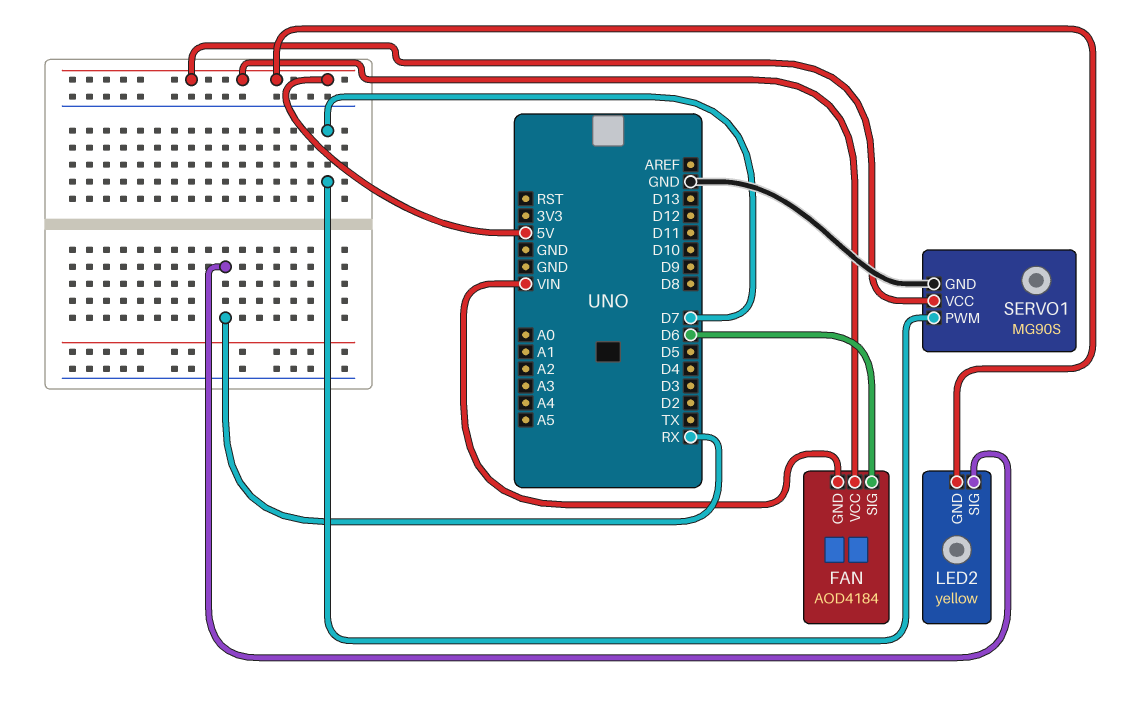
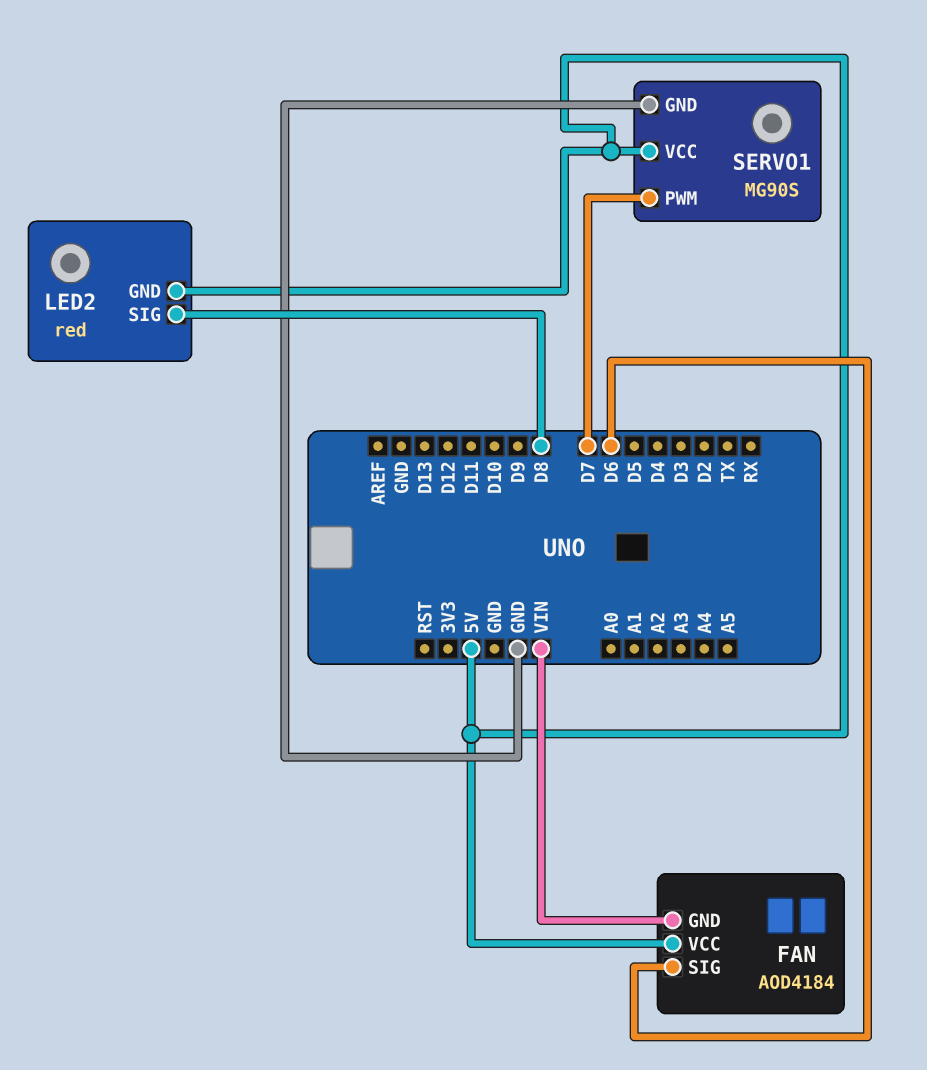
LED2: yellow -> red
LED2 pin SIG: RX -> D8

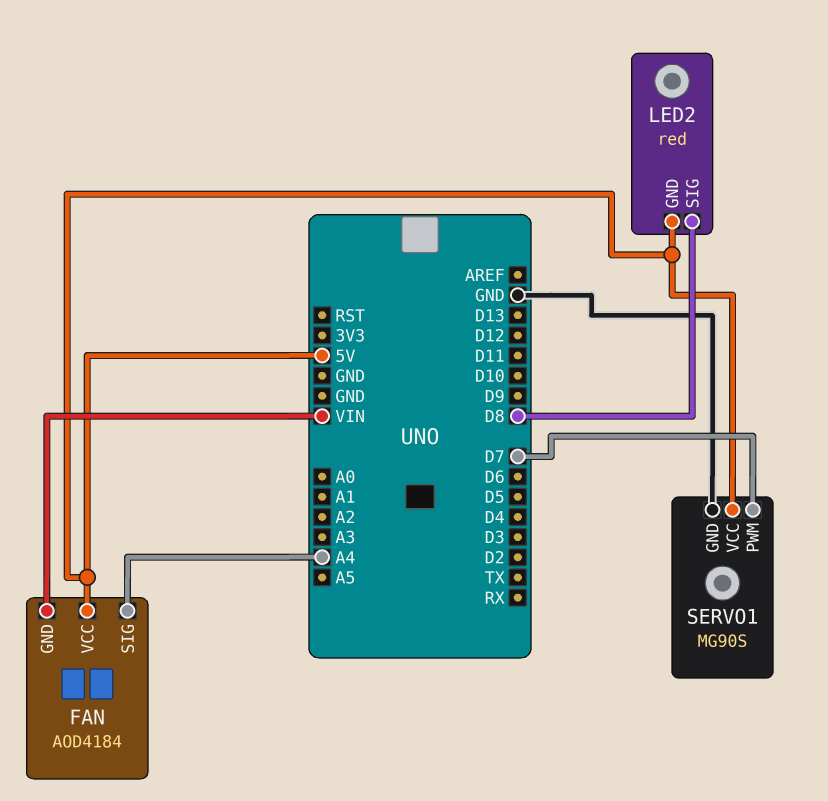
FAN pin SIG: D6 -> A4

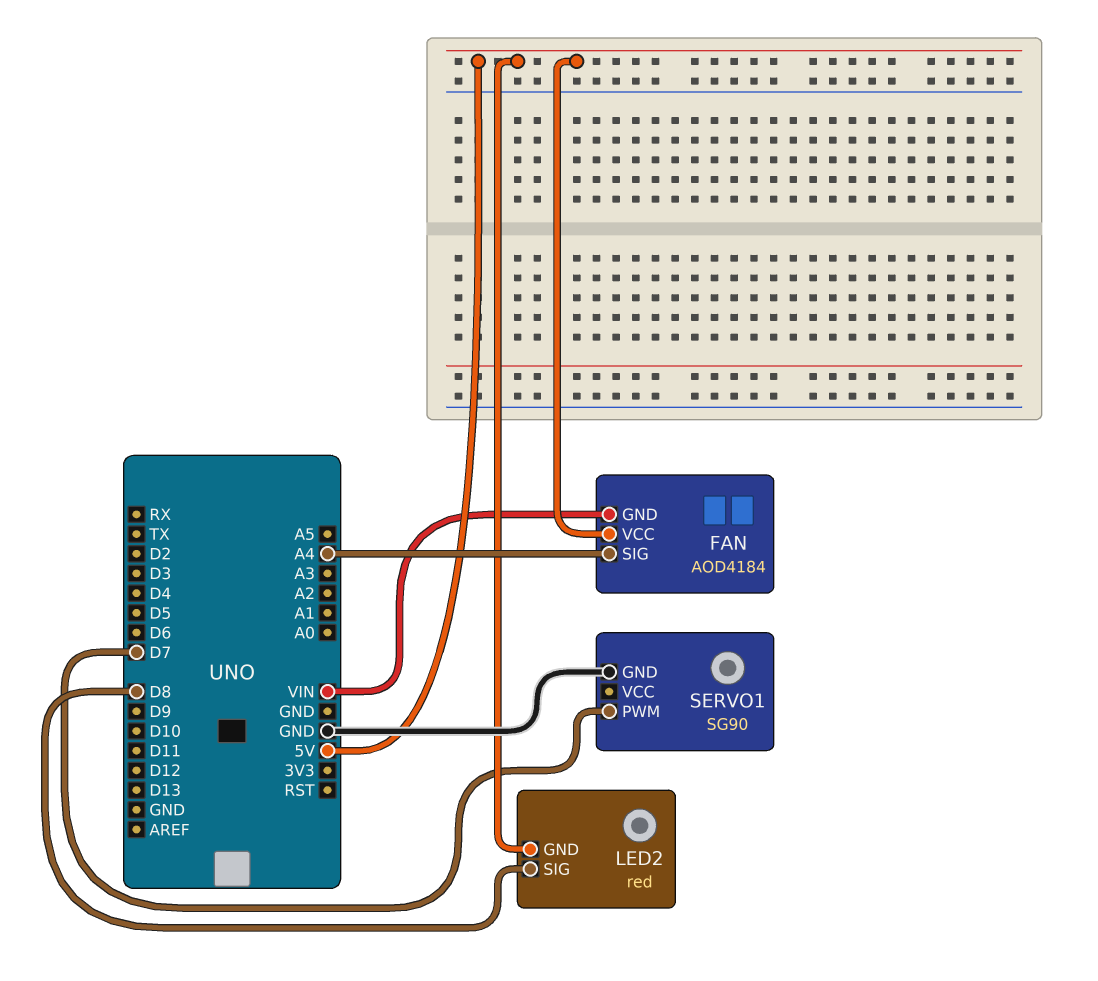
SERVO1: MG90S -> SG90
SERVO1 pin VCC: 5V -> none

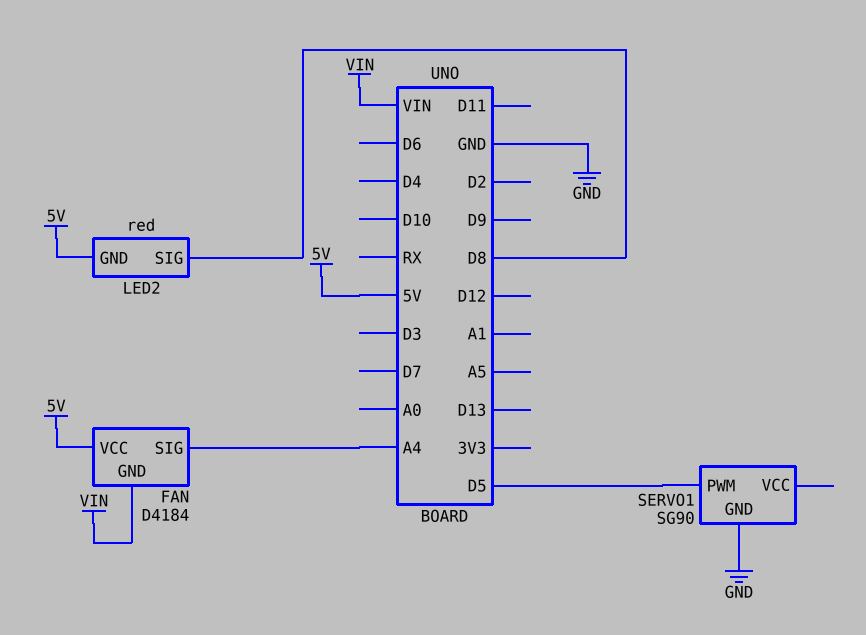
FAN: AOD4184 -> D4184
SERVO1 pin PWM: D7 -> D5

